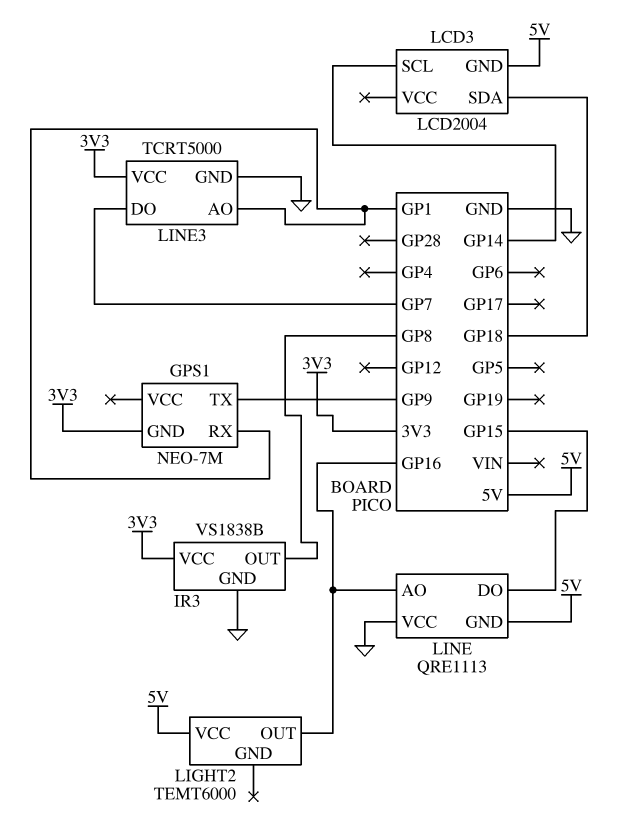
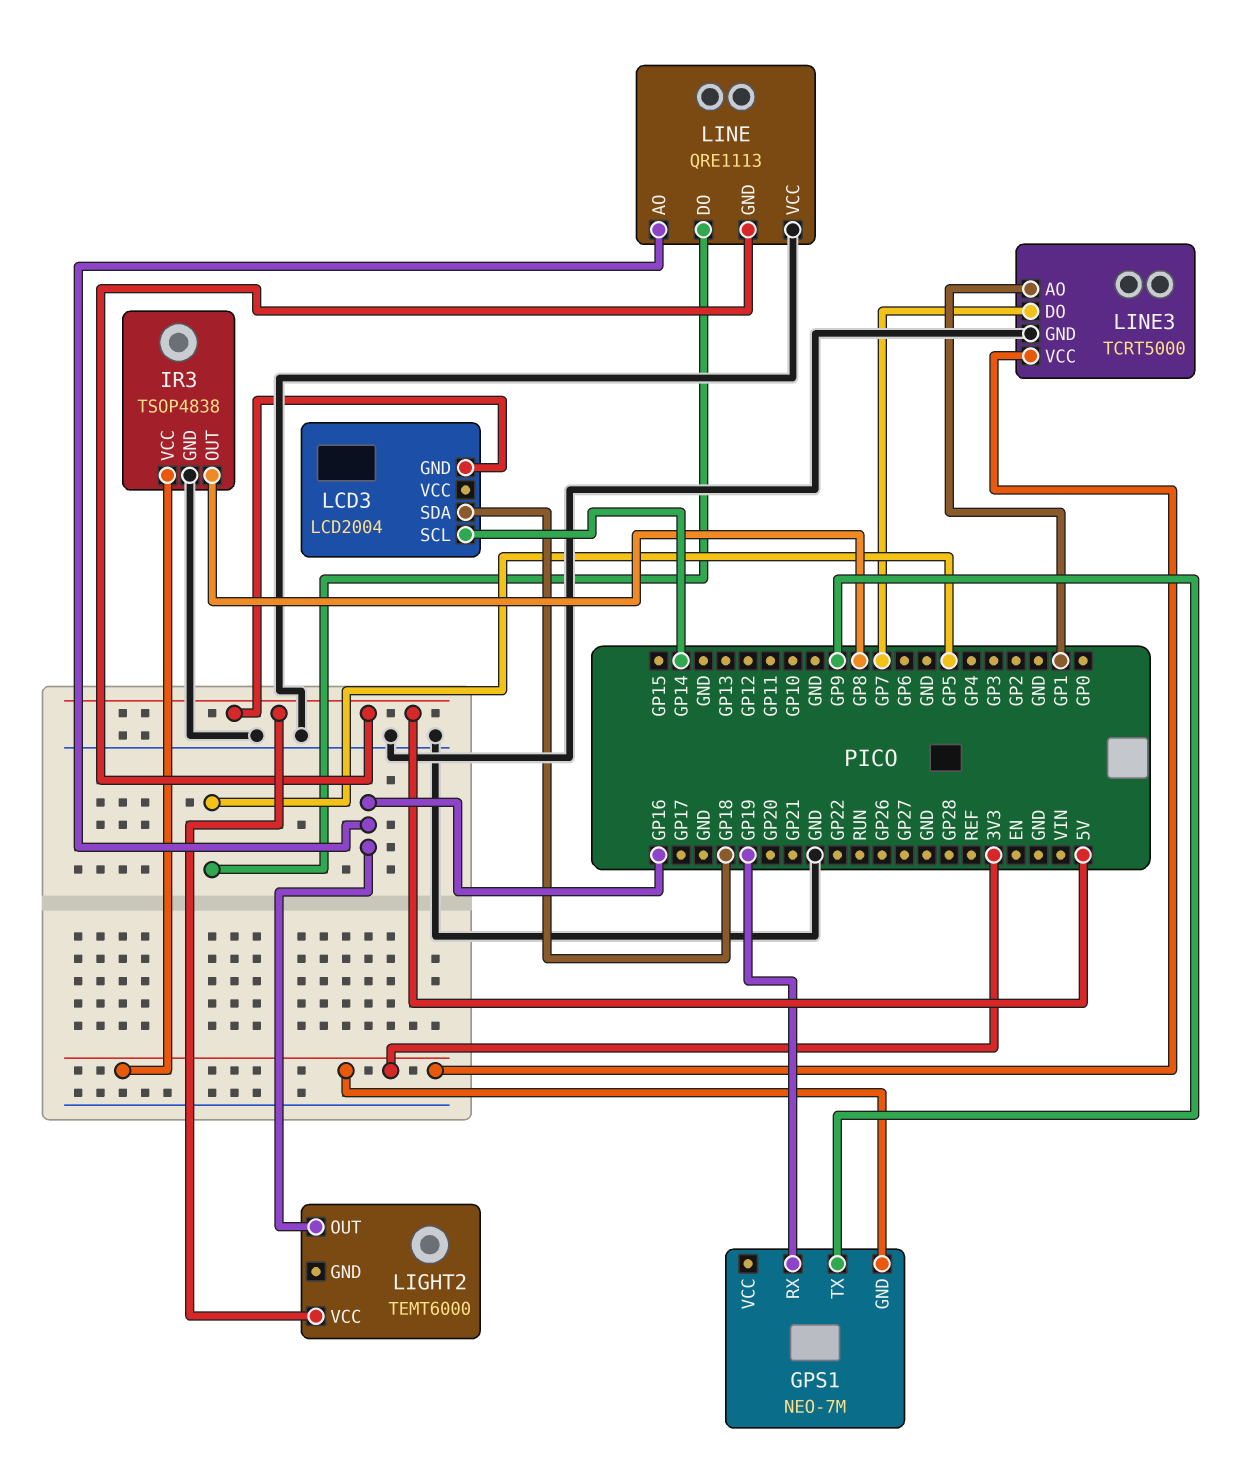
GPS1 pin RX: GP1 -> GP19
IR3: VS1838B -> TSOP4838
LINE pin DO: GP15 -> GP5

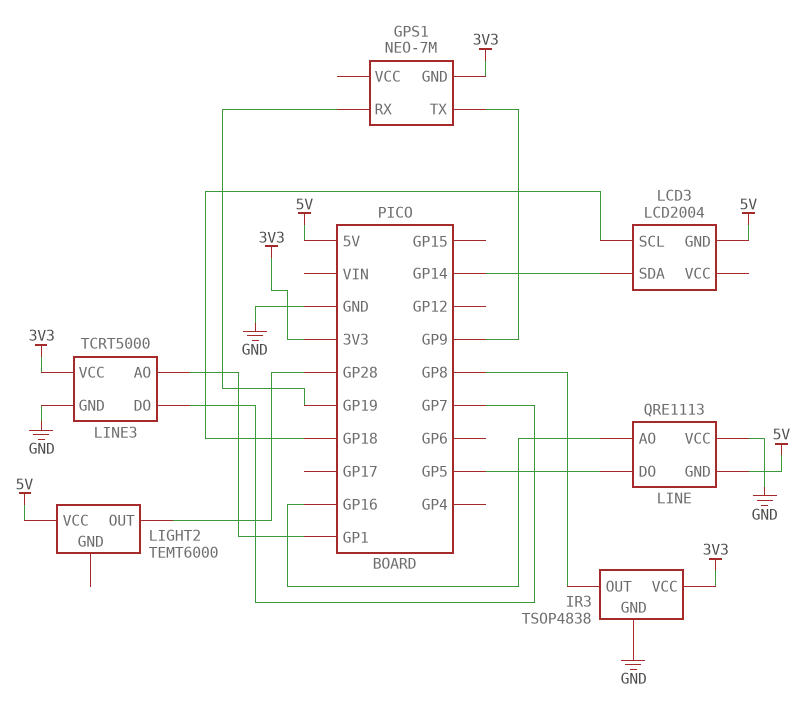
LCD3 pin SCL: GP14 -> GP18
LCD3 pin SDA: GP18 -> GP14
LIGHT2 pin OUT: GP16 -> GP28

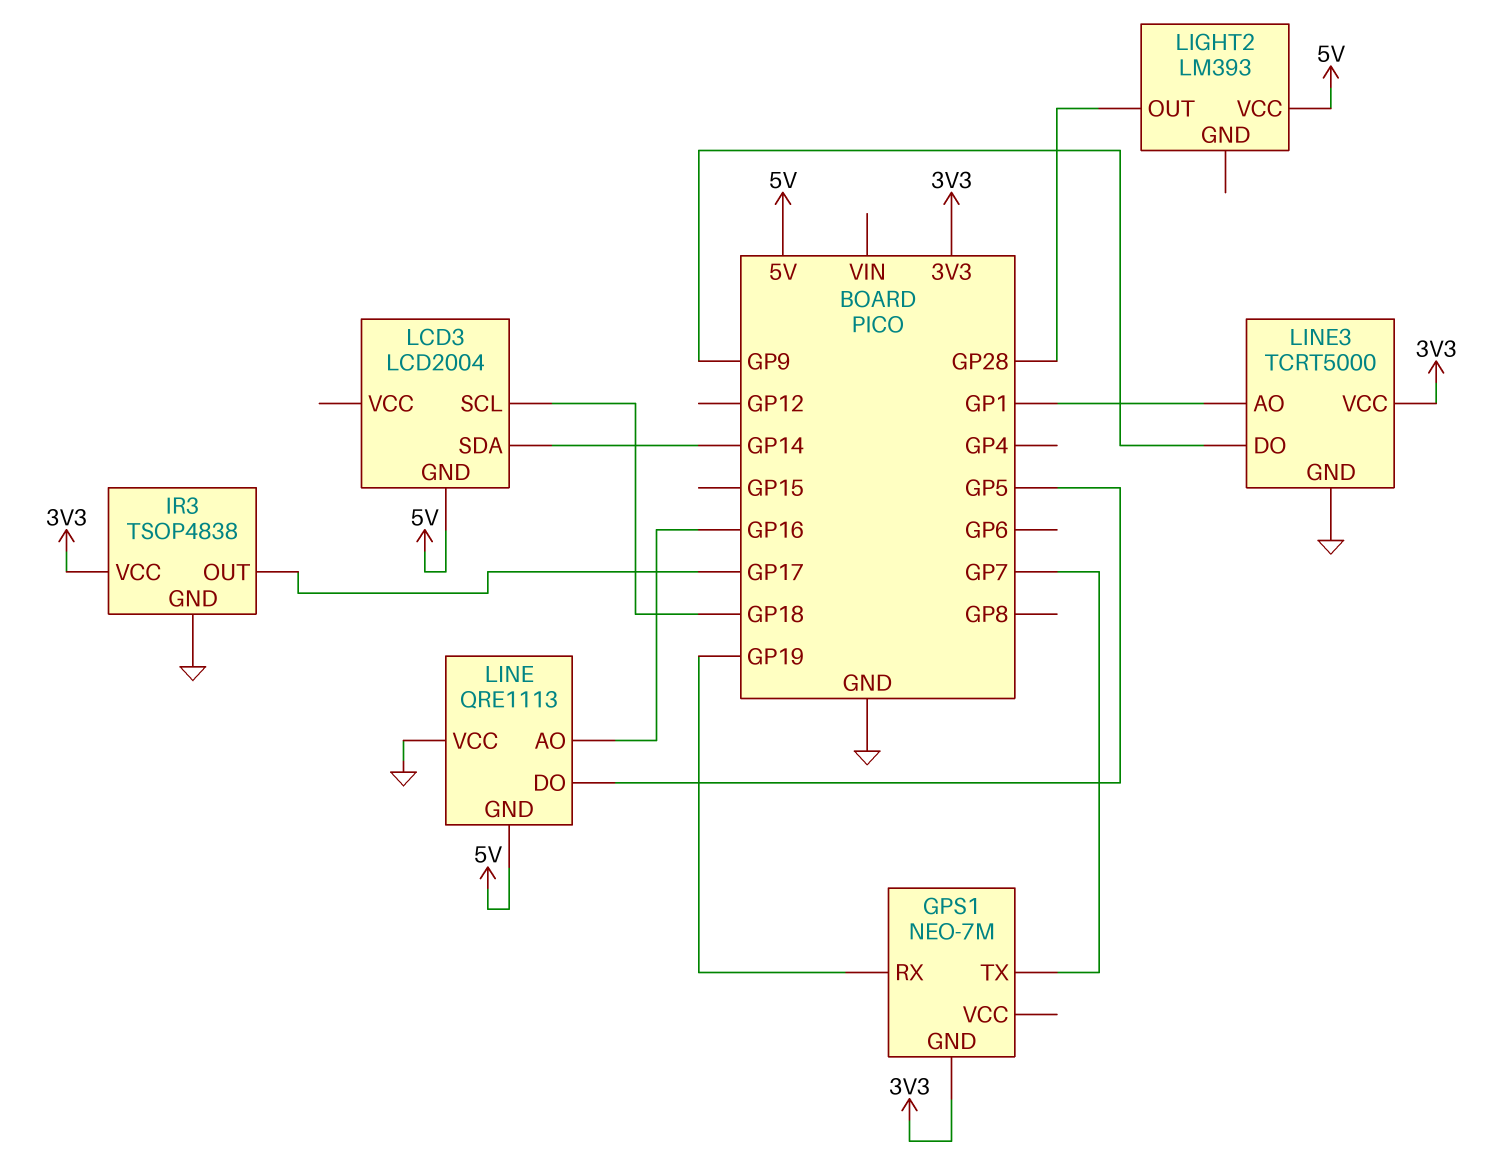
GPS1 pin TX: GP9 -> GP7
IR3 pin OUT: GP8 -> GP17
LIGHT2: TEMT6000 -> LM393
LINE3 pin DO: GP7 -> GP9

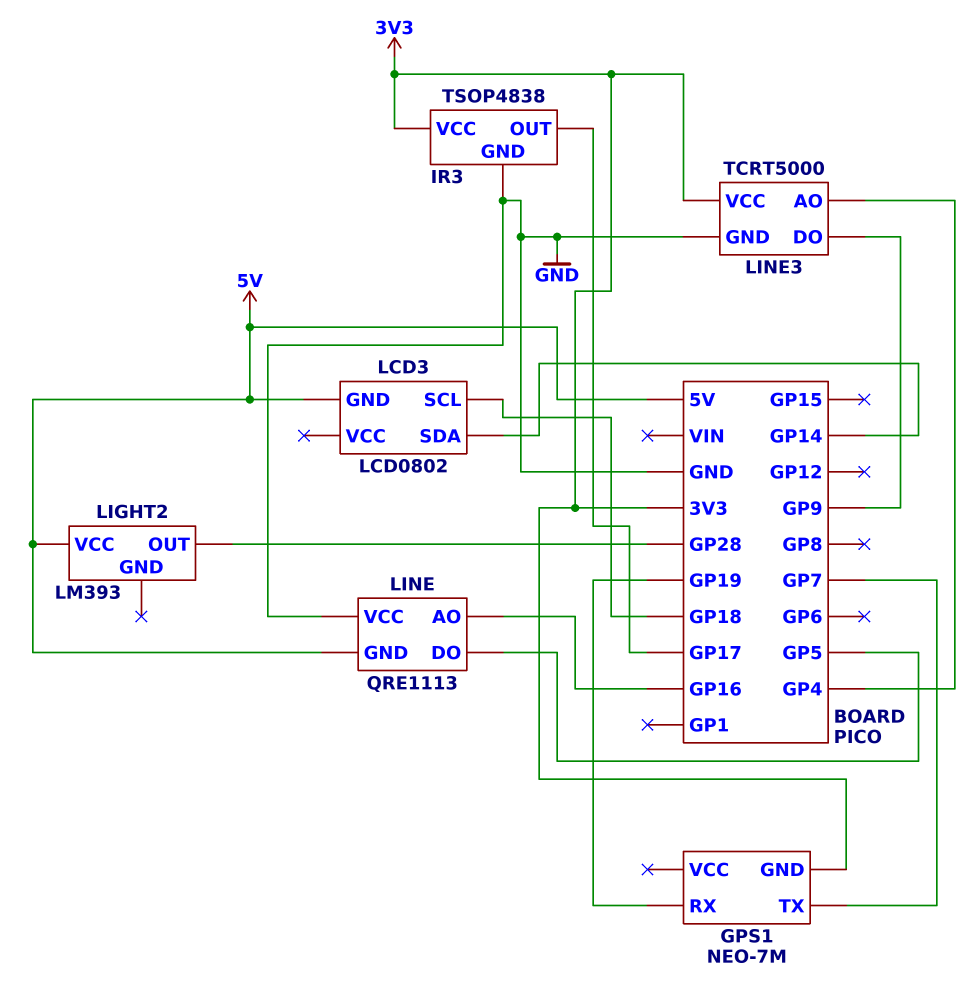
LCD3: LCD2004 -> LCD0802
LINE3 pin AO: GP1 -> GP4

